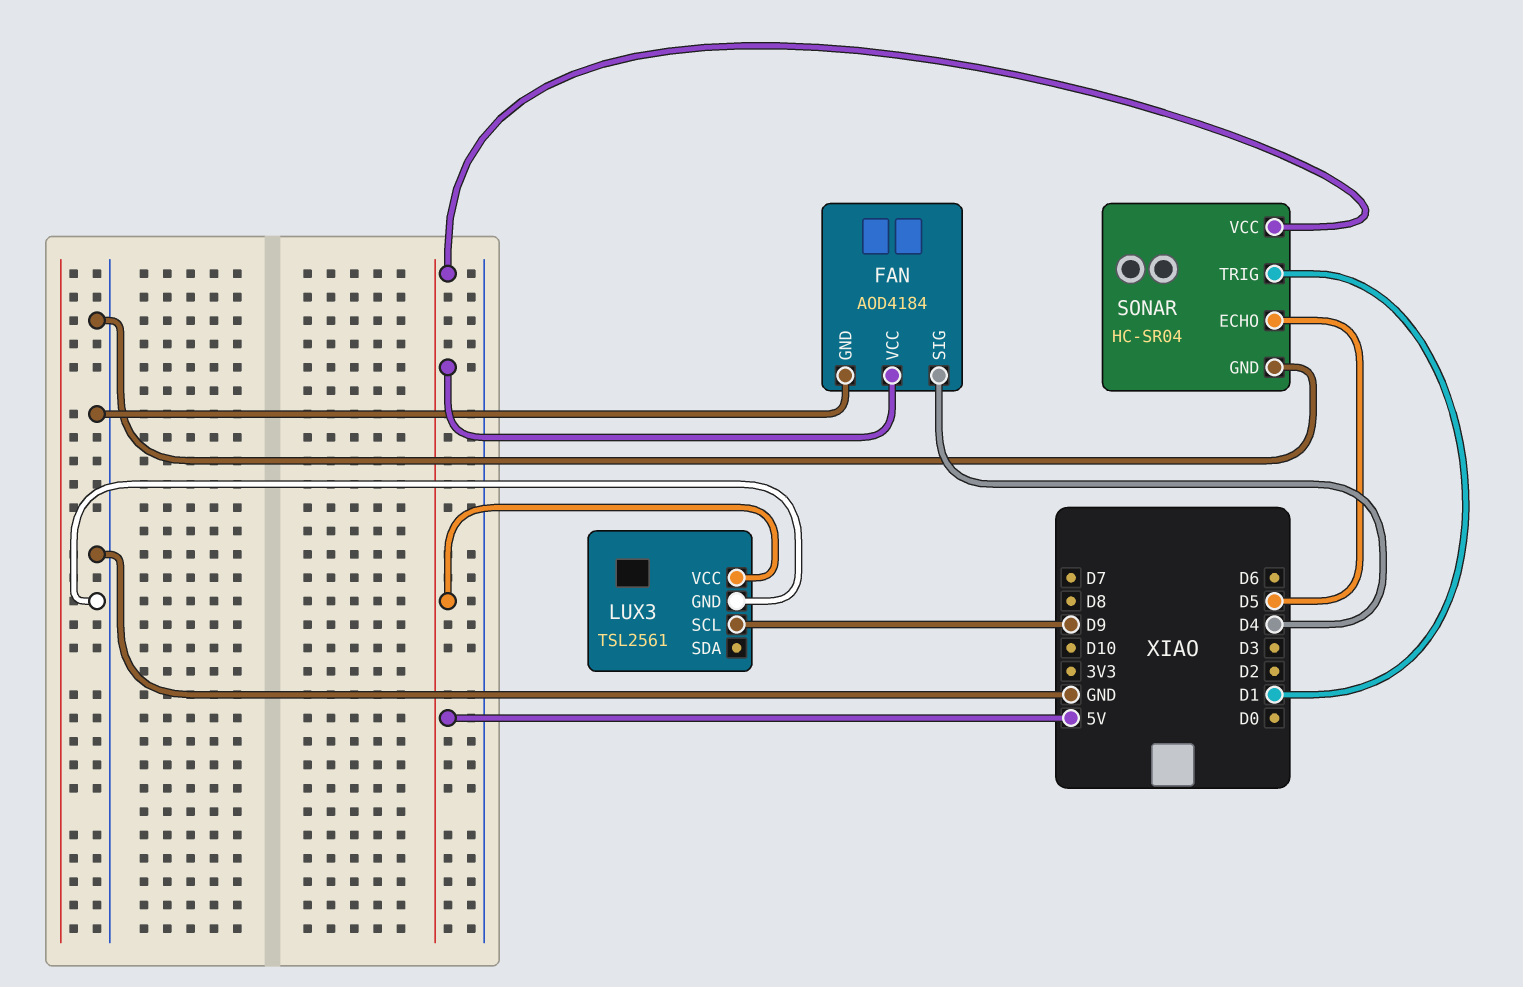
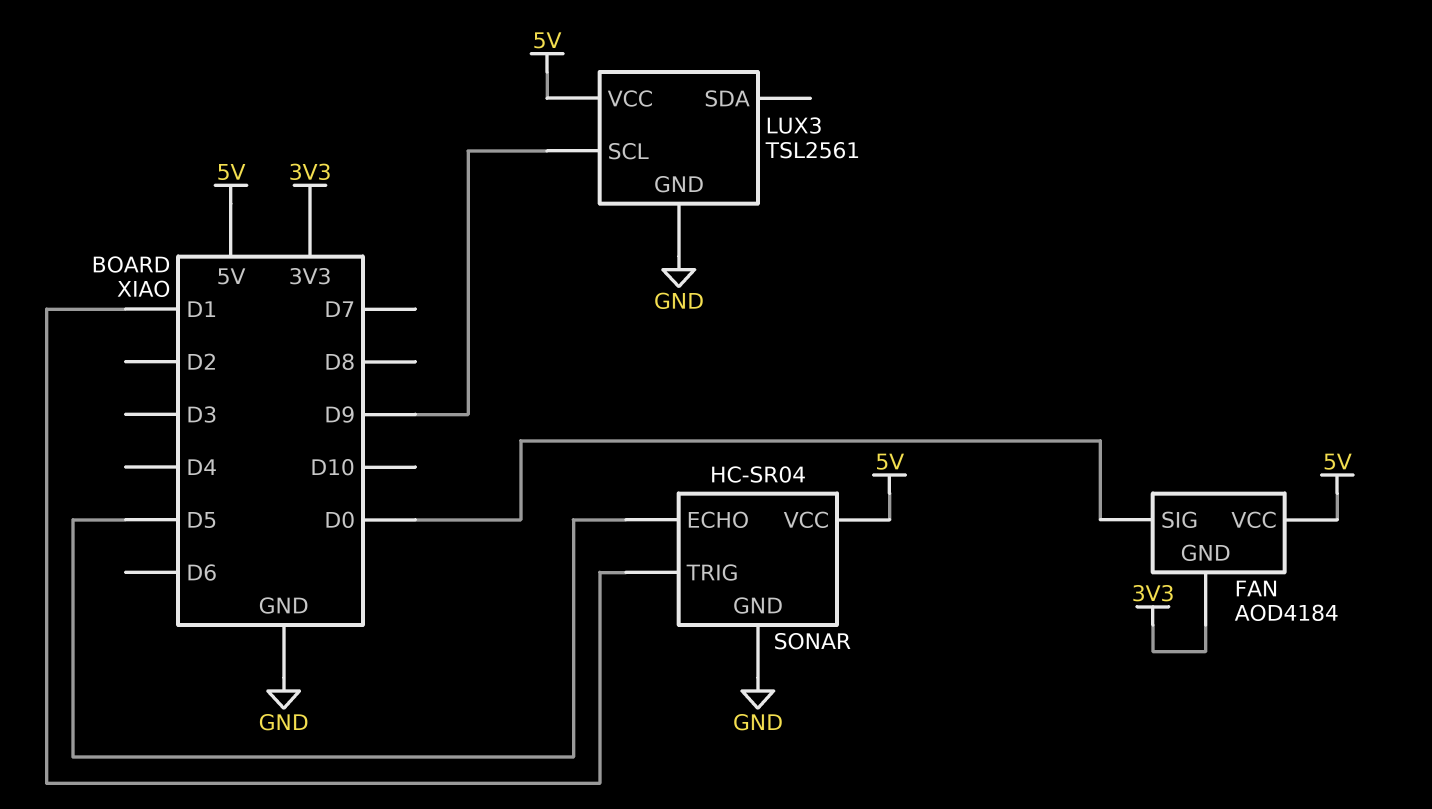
FAN pin GND: GND -> 3V3
FAN pin SIG: D4 -> D0

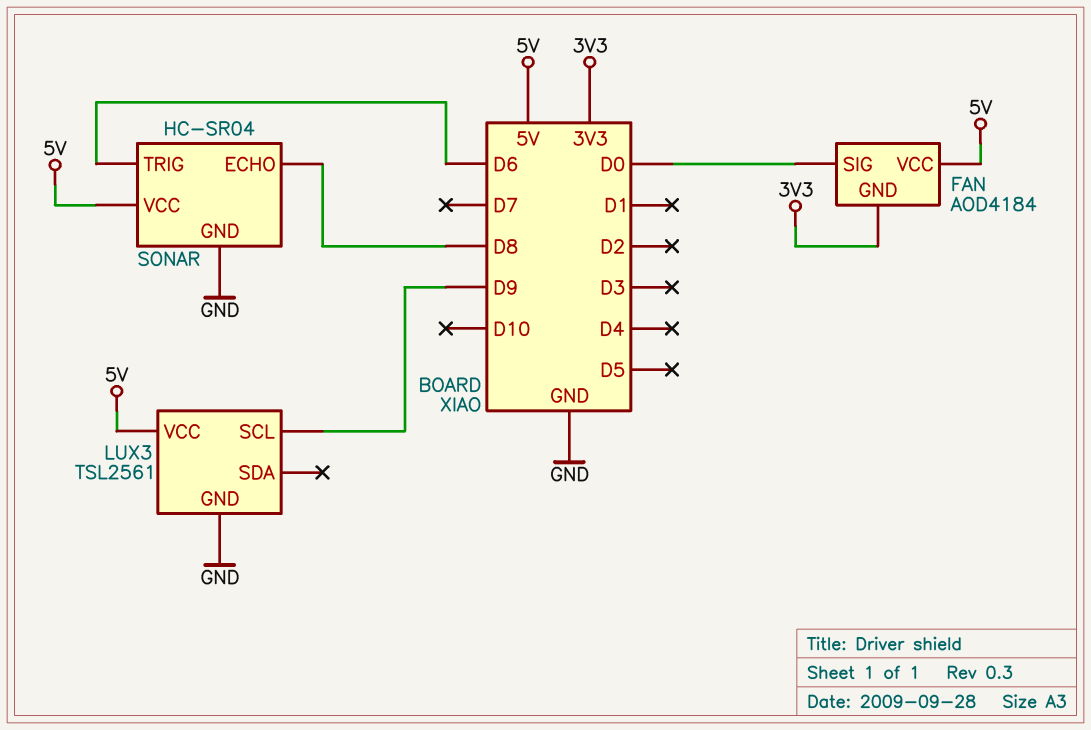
SONAR pin ECHO: D5 -> D8
SONAR pin TRIG: D1 -> D6

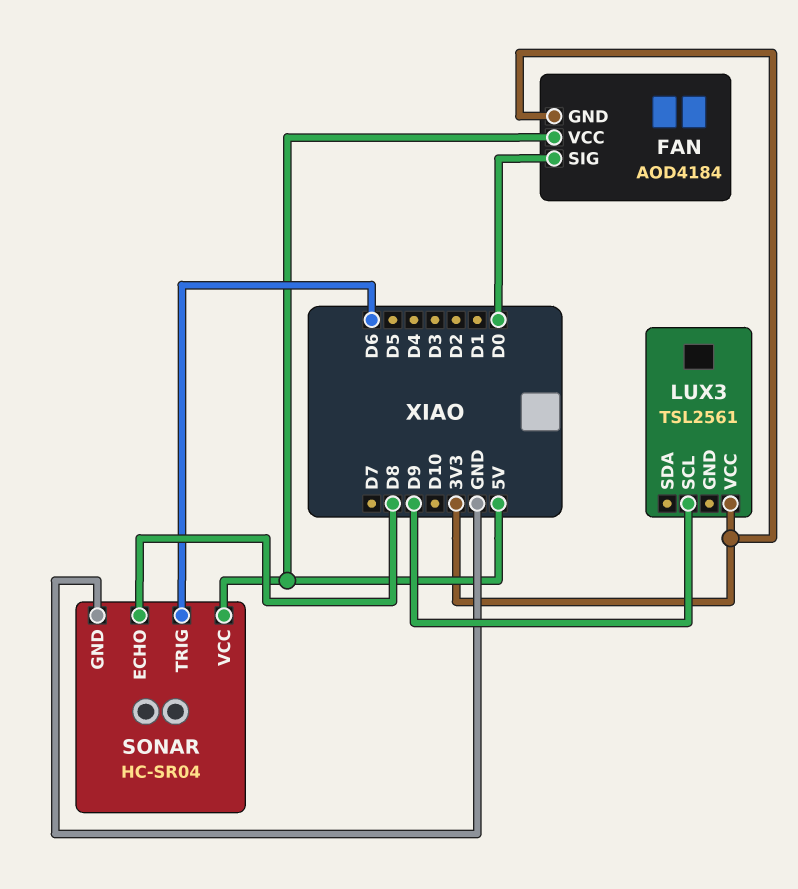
LUX3 pin GND: GND -> none
LUX3 pin VCC: 5V -> 3V3

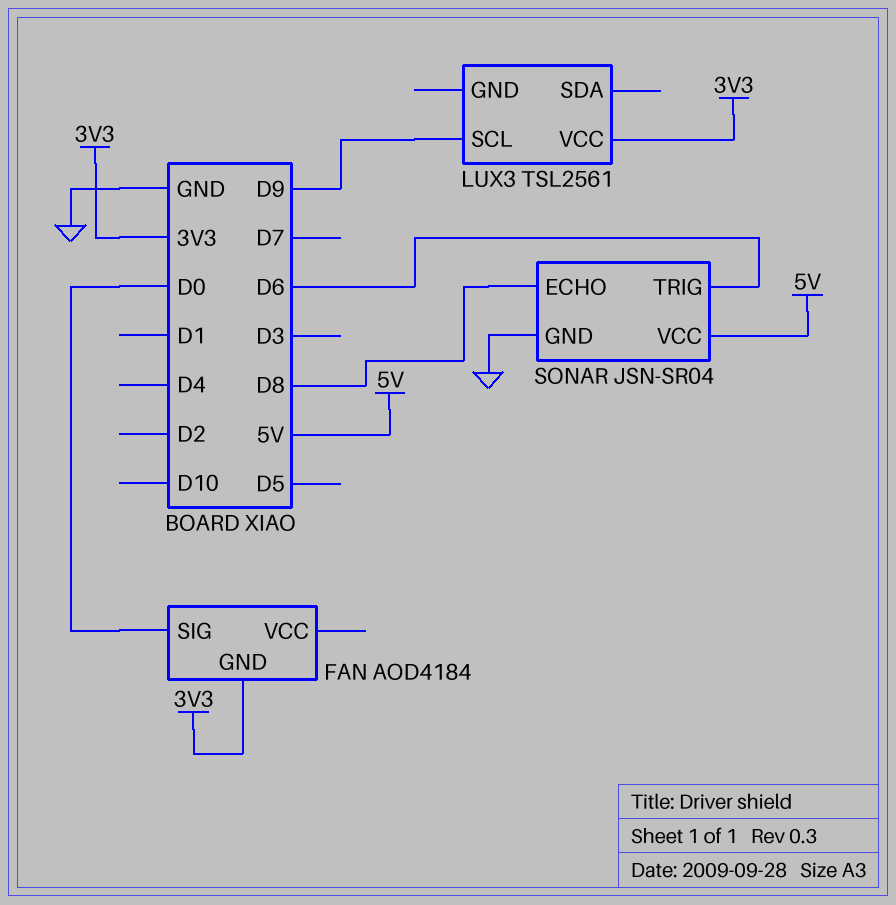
FAN pin VCC: 5V -> none
SONAR: HC-SR04 -> JSN-SR04

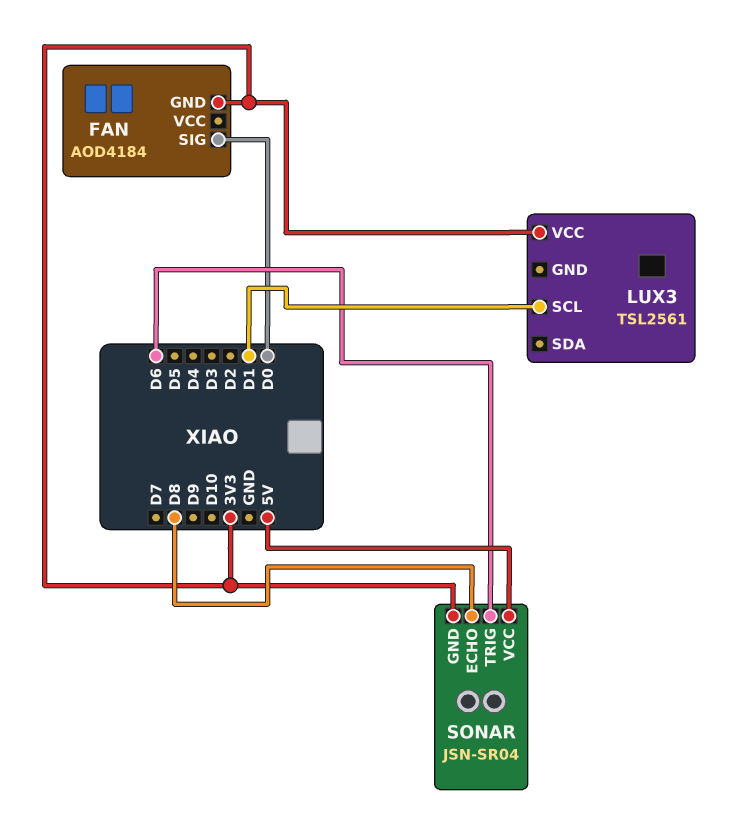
LUX3 pin SCL: D9 -> D1
SONAR pin GND: GND -> 3V3

